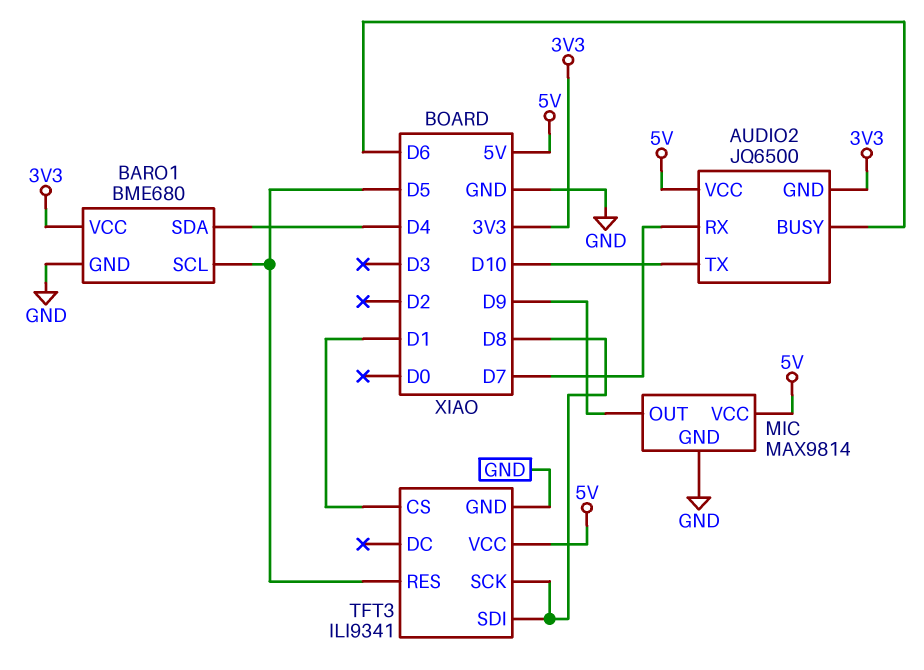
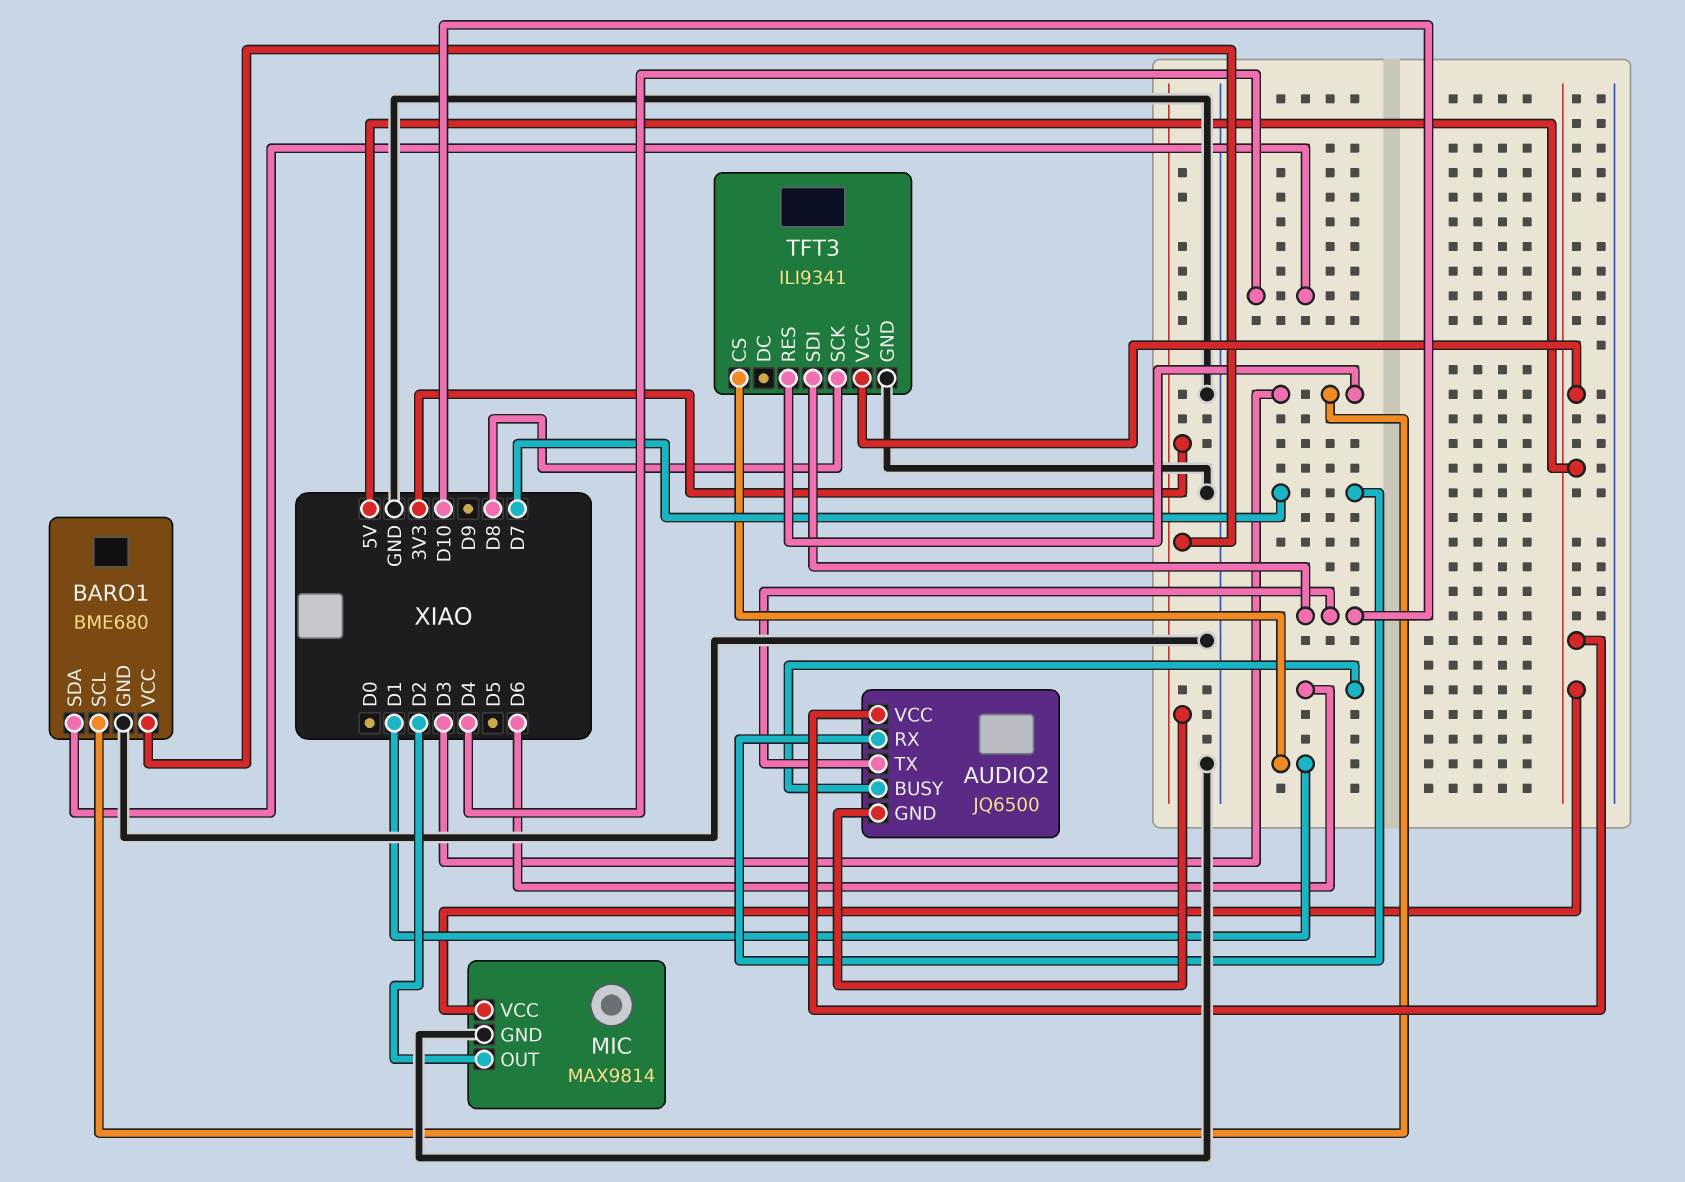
BARO1 pin SCL: D5 -> D3
MIC pin OUT: D9 -> D2
TFT3 pin RES: D5 -> D3
TFT3 pin SDI: D8 -> D10

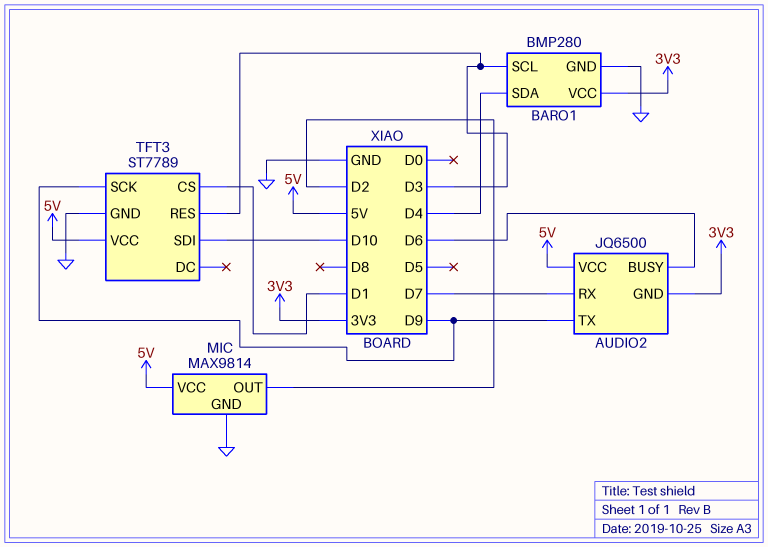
AUDIO2 pin TX: D10 -> D9
BARO1: BME680 -> BMP280
TFT3: ILI9341 -> ST7789
TFT3 pin SCK: D8 -> D9

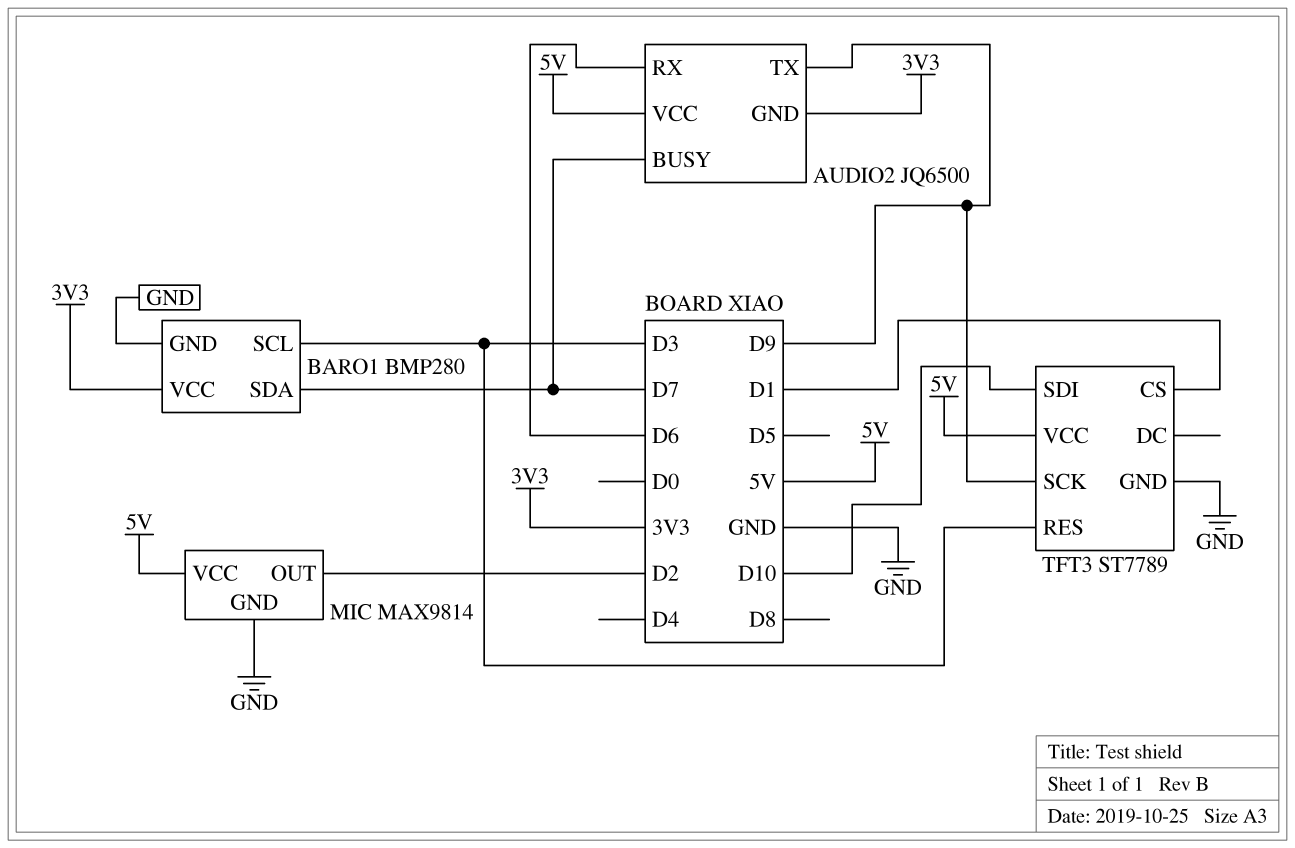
AUDIO2 pin BUSY: D6 -> D7
AUDIO2 pin RX: D7 -> D6
BARO1 pin SDA: D4 -> D7

